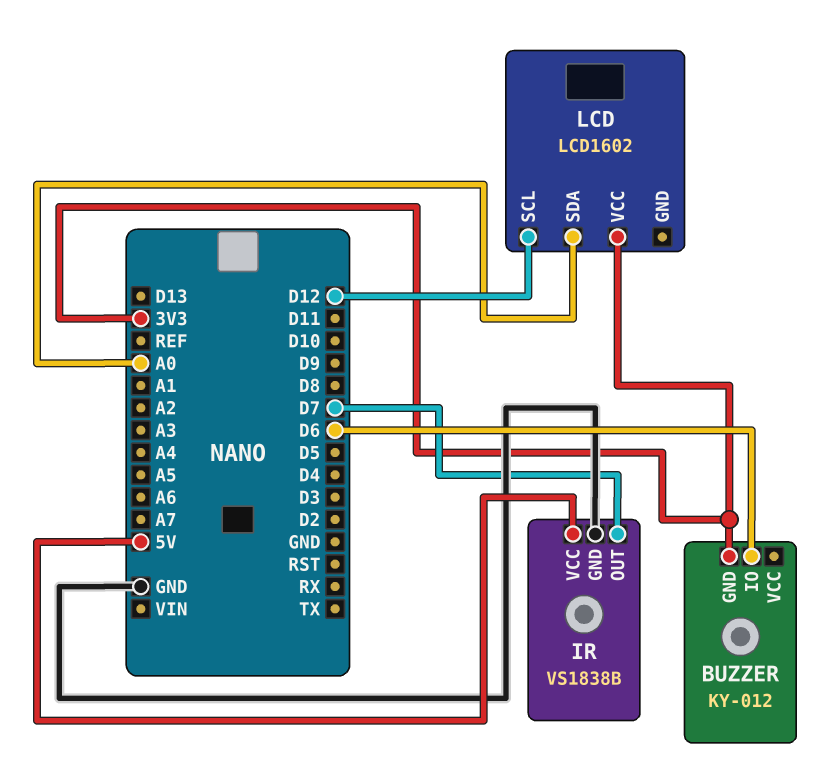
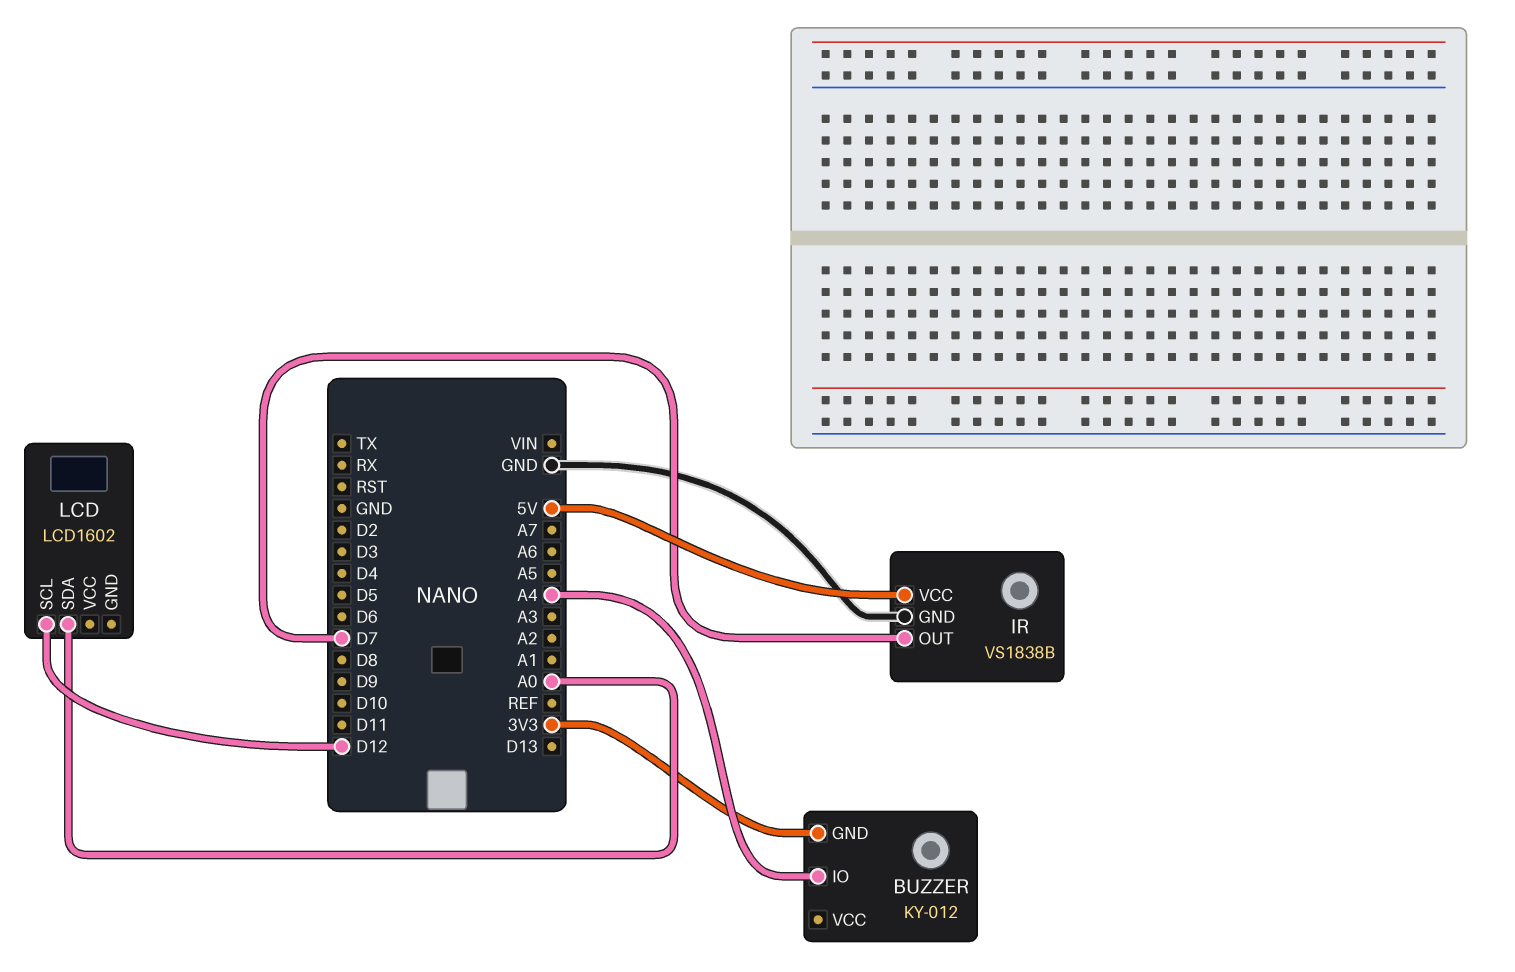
BUZZER pin IO: D6 -> A4
LCD pin VCC: 3V3 -> none

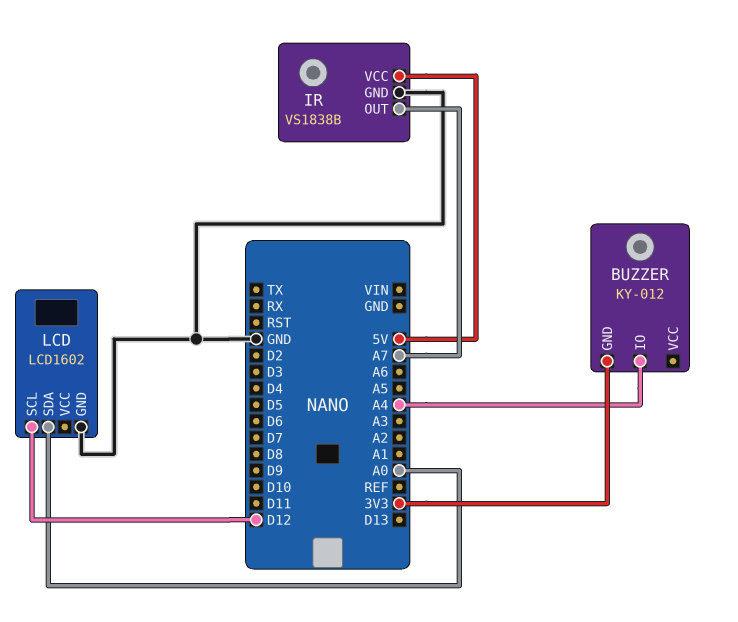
IR pin OUT: D7 -> A7
LCD pin GND: none -> GND

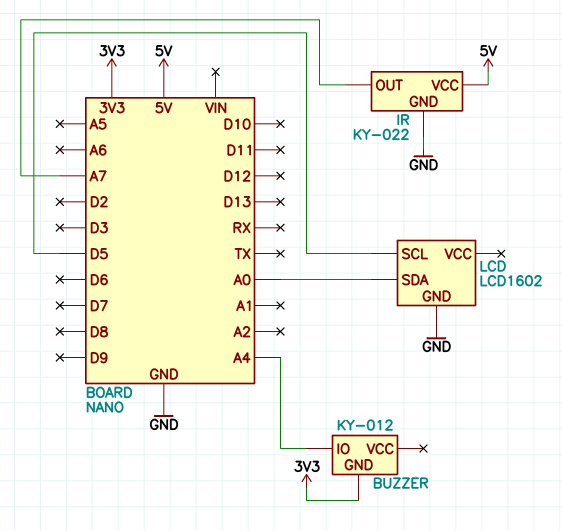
IR: VS1838B -> KY-022
LCD pin SCL: D12 -> D5

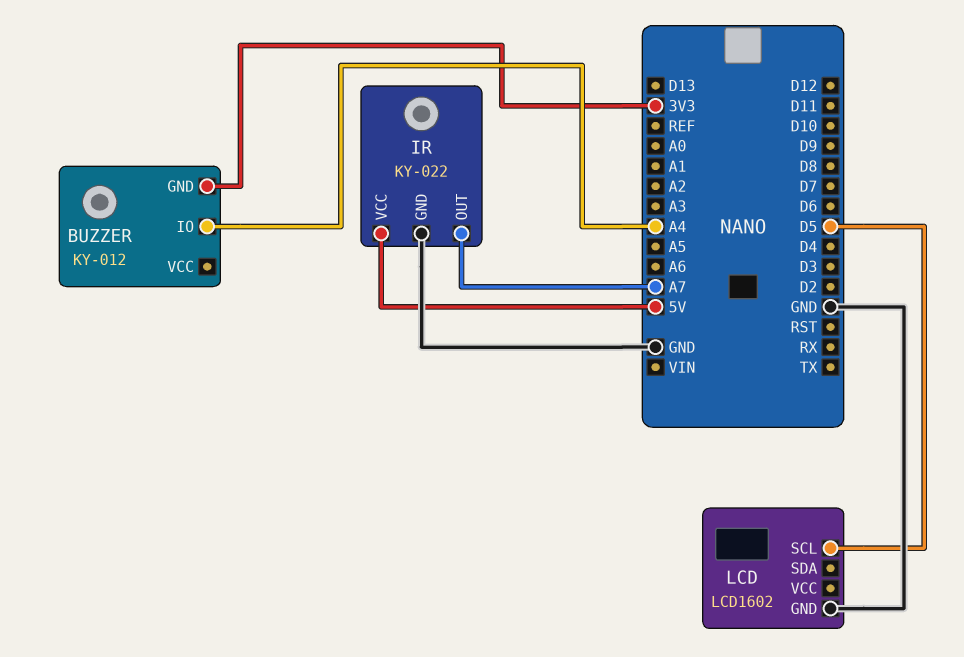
LCD pin SDA: A0 -> none

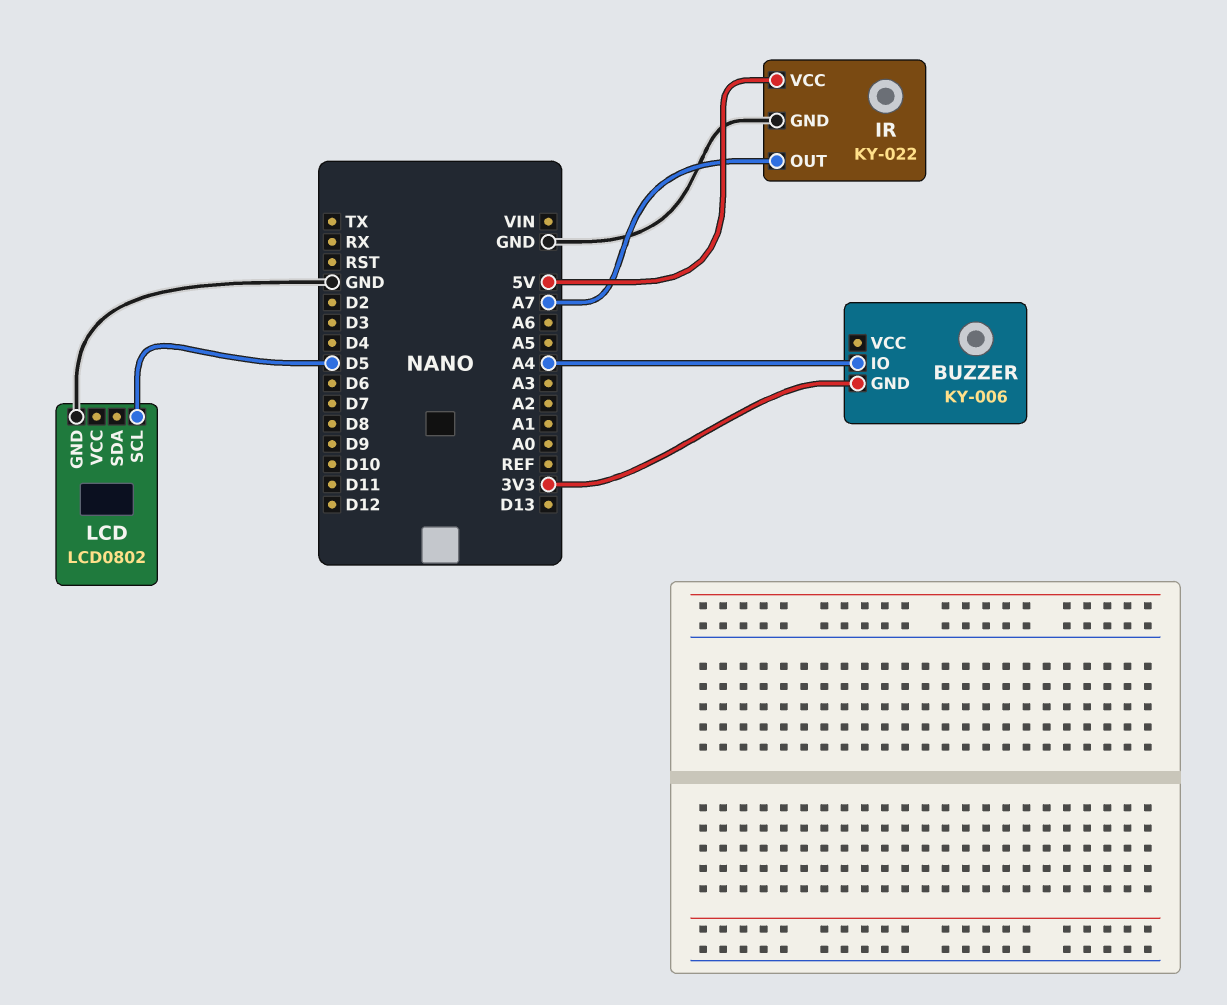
BUZZER: KY-012 -> KY-006
LCD: LCD1602 -> LCD0802

